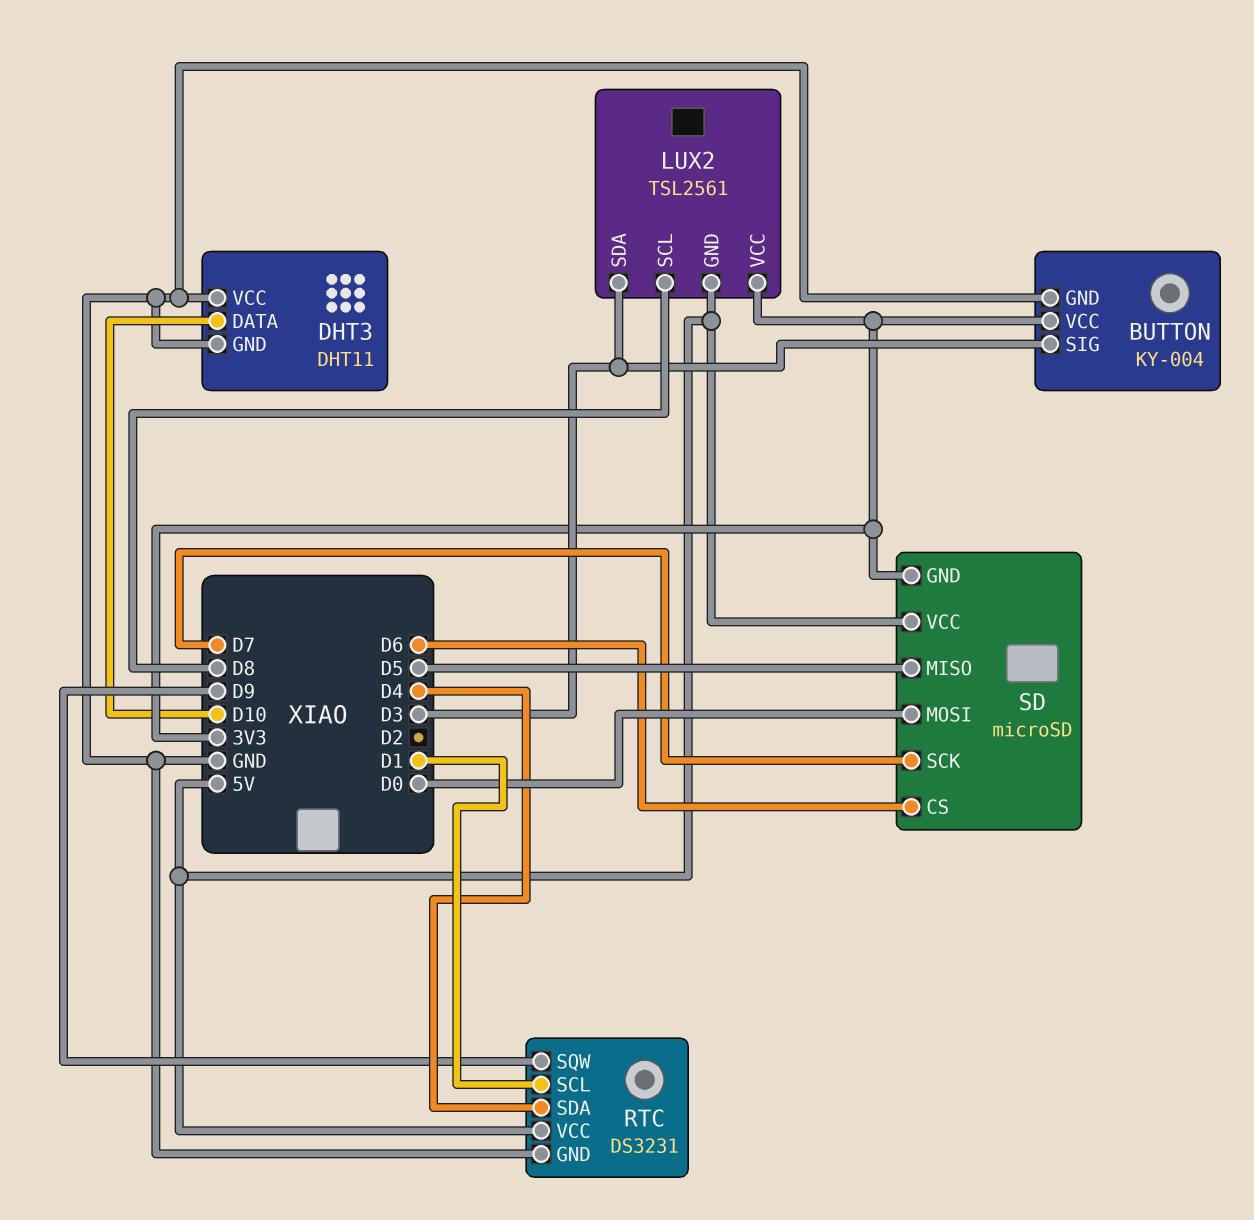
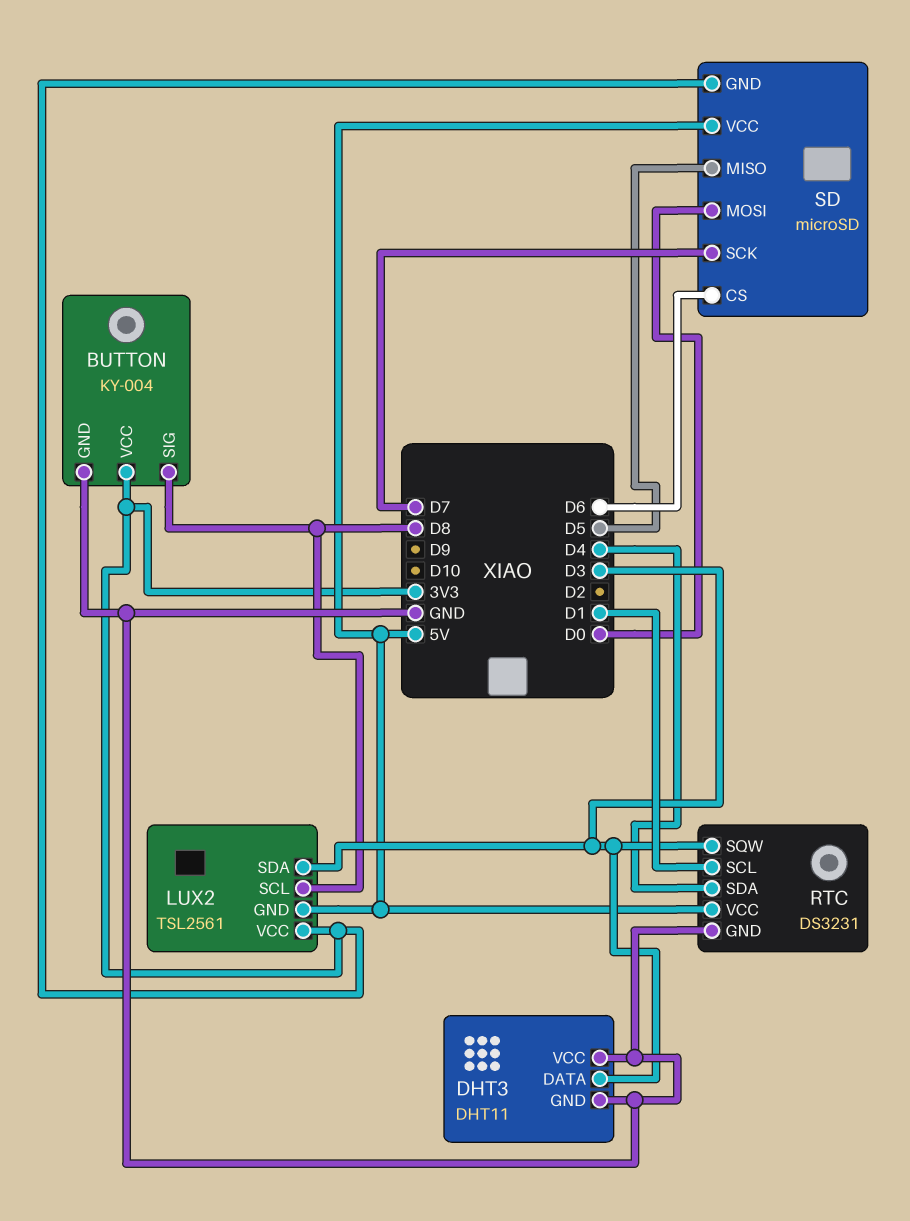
BUTTON pin SIG: D3 -> D8
DHT3 pin DATA: D10 -> D3
RTC pin SQW: D9 -> D3

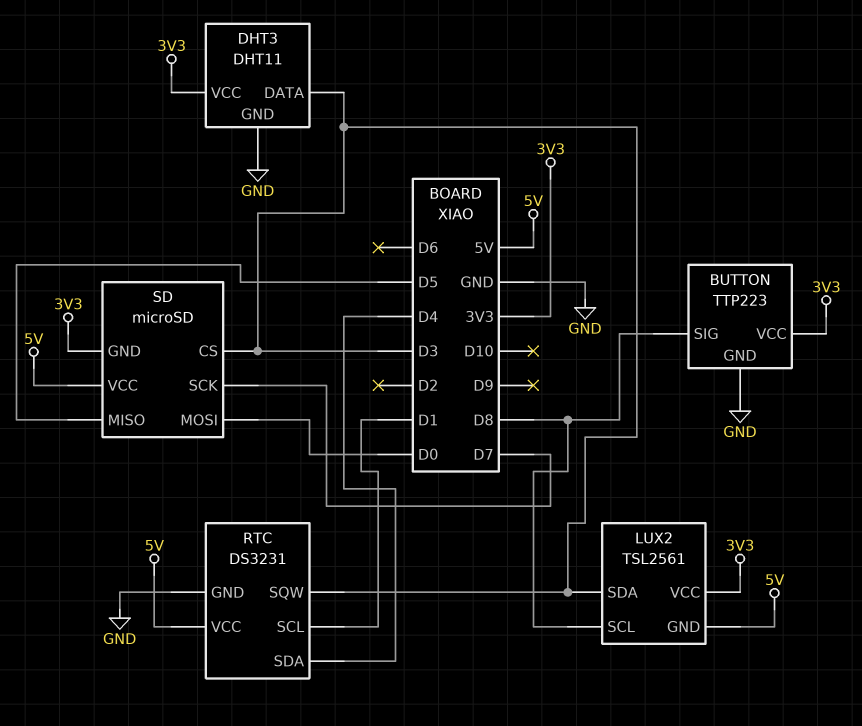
BUTTON: KY-004 -> TTP223
DHT3 pin VCC: GND -> 3V3
SD pin CS: D6 -> D3

